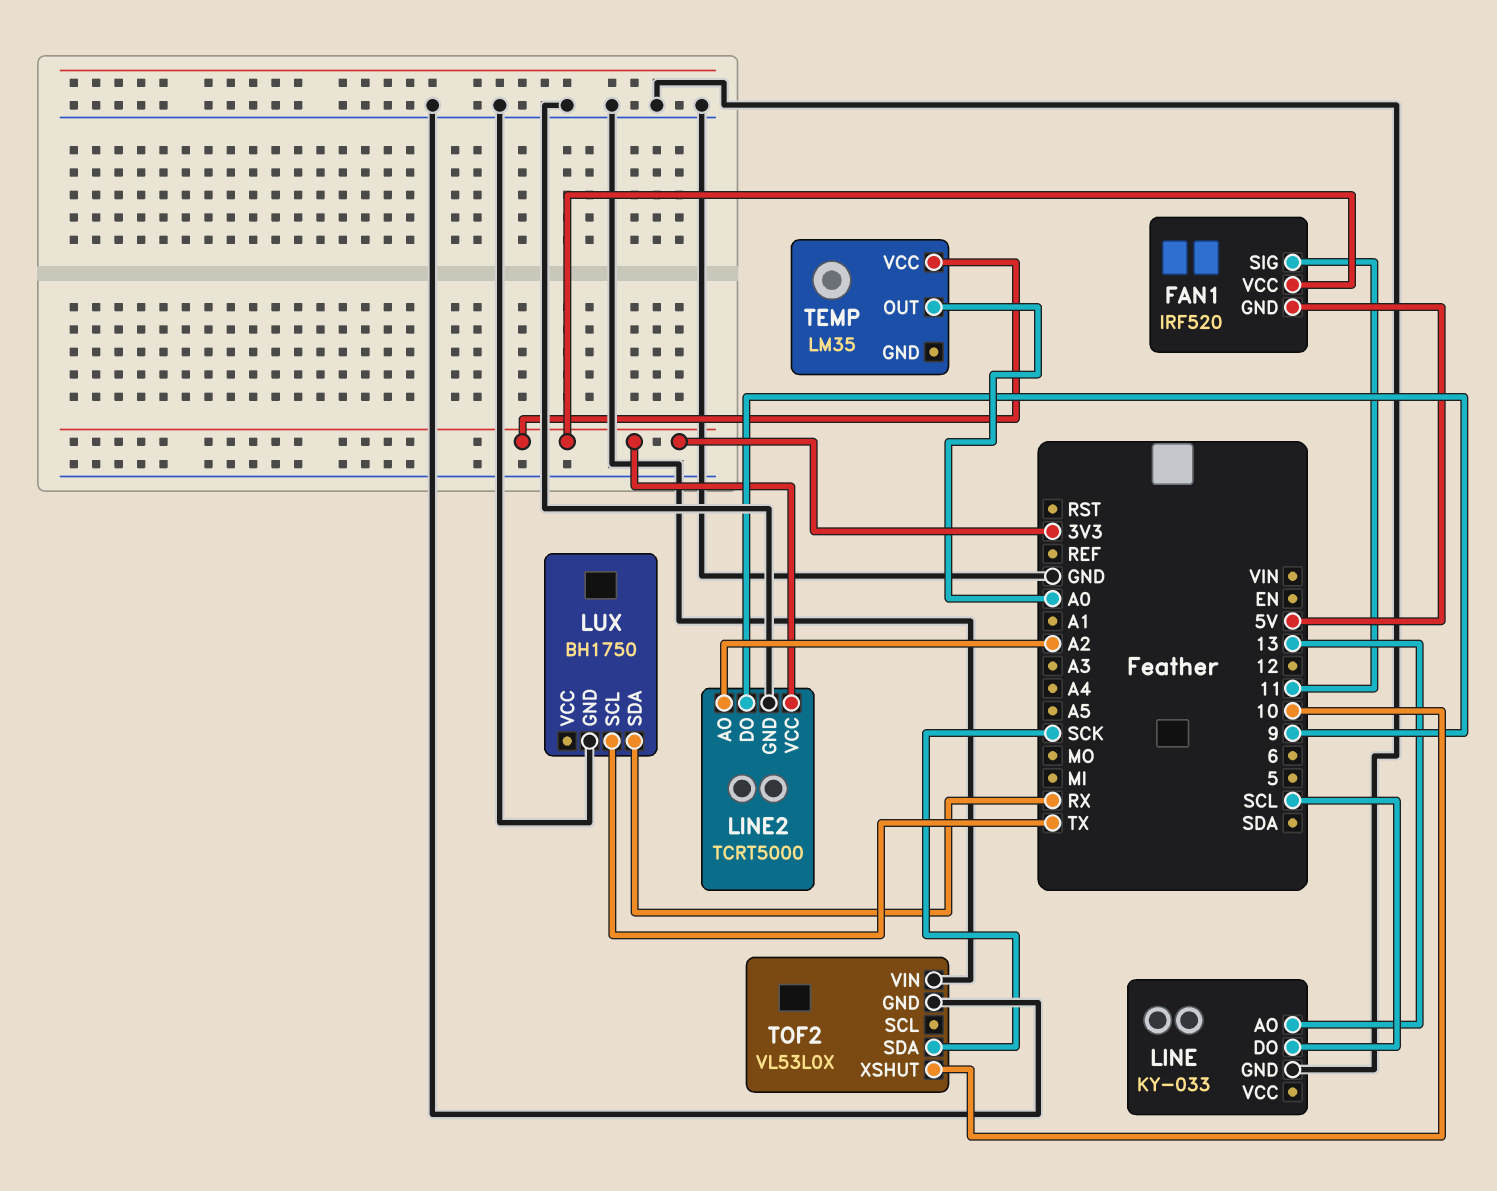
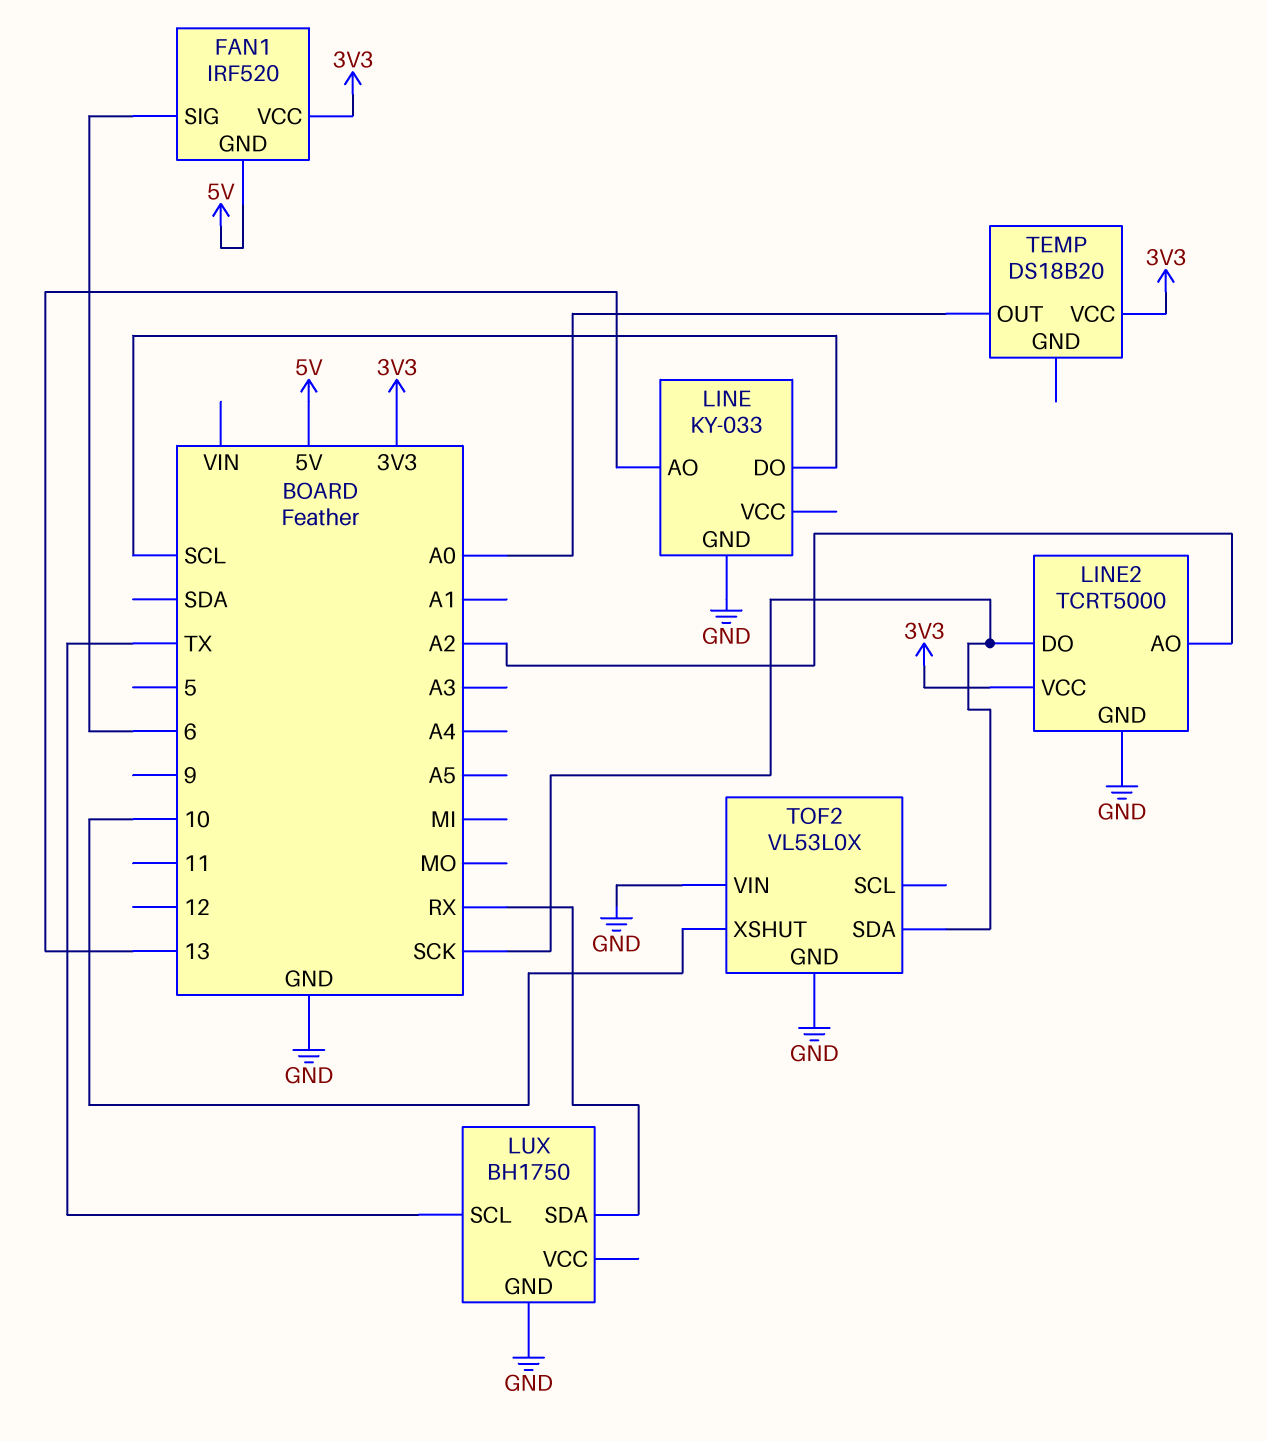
FAN1 pin SIG: 11 -> 6
LINE2 pin DO: 9 -> SCK
TEMP: LM35 -> DS18B20

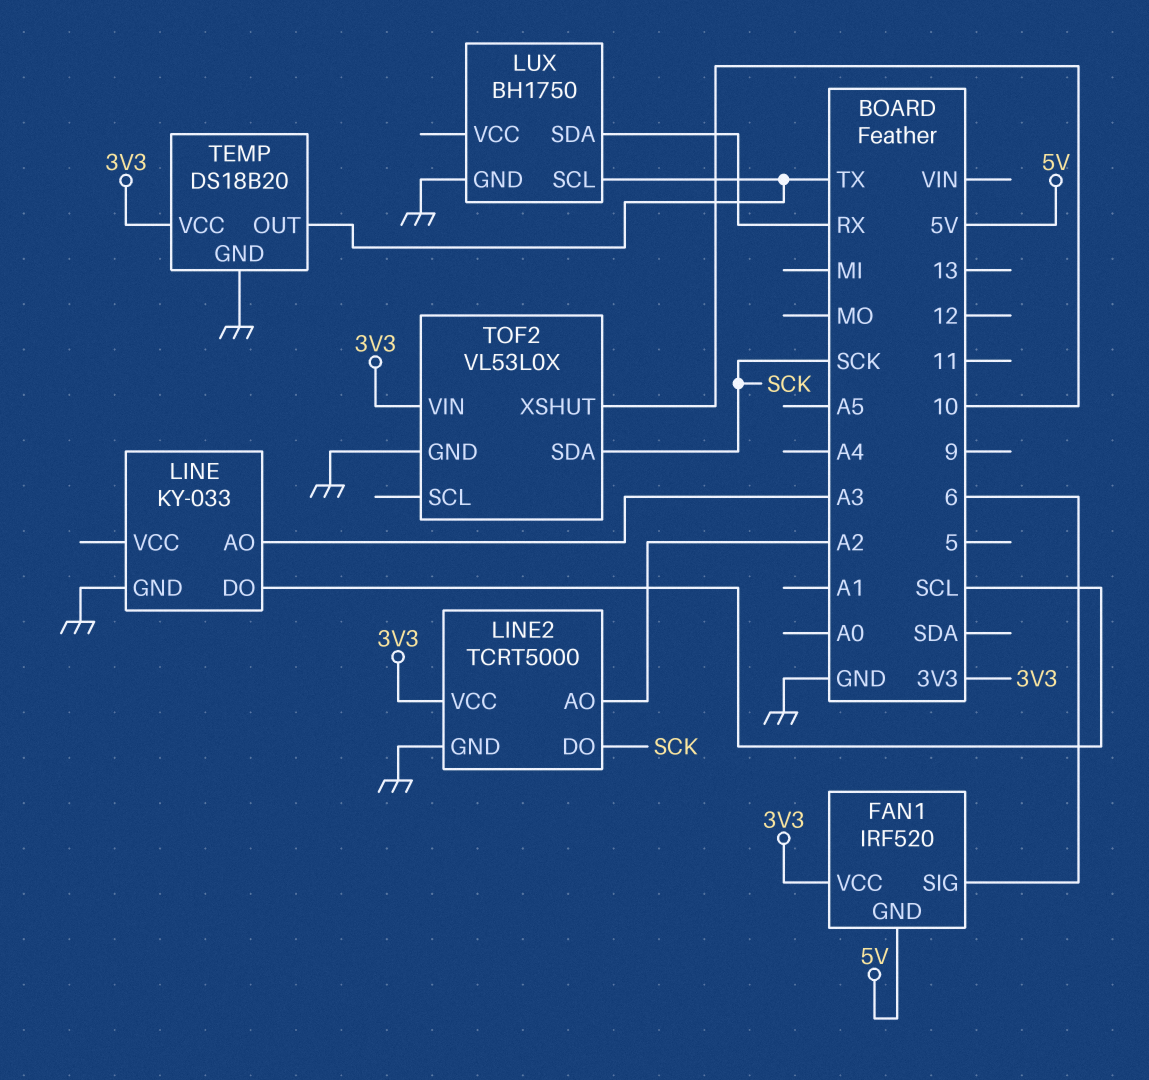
LINE pin AO: 13 -> A3
TEMP pin GND: none -> GND
TEMP pin OUT: A0 -> TX
TOF2 pin VIN: GND -> 3V3

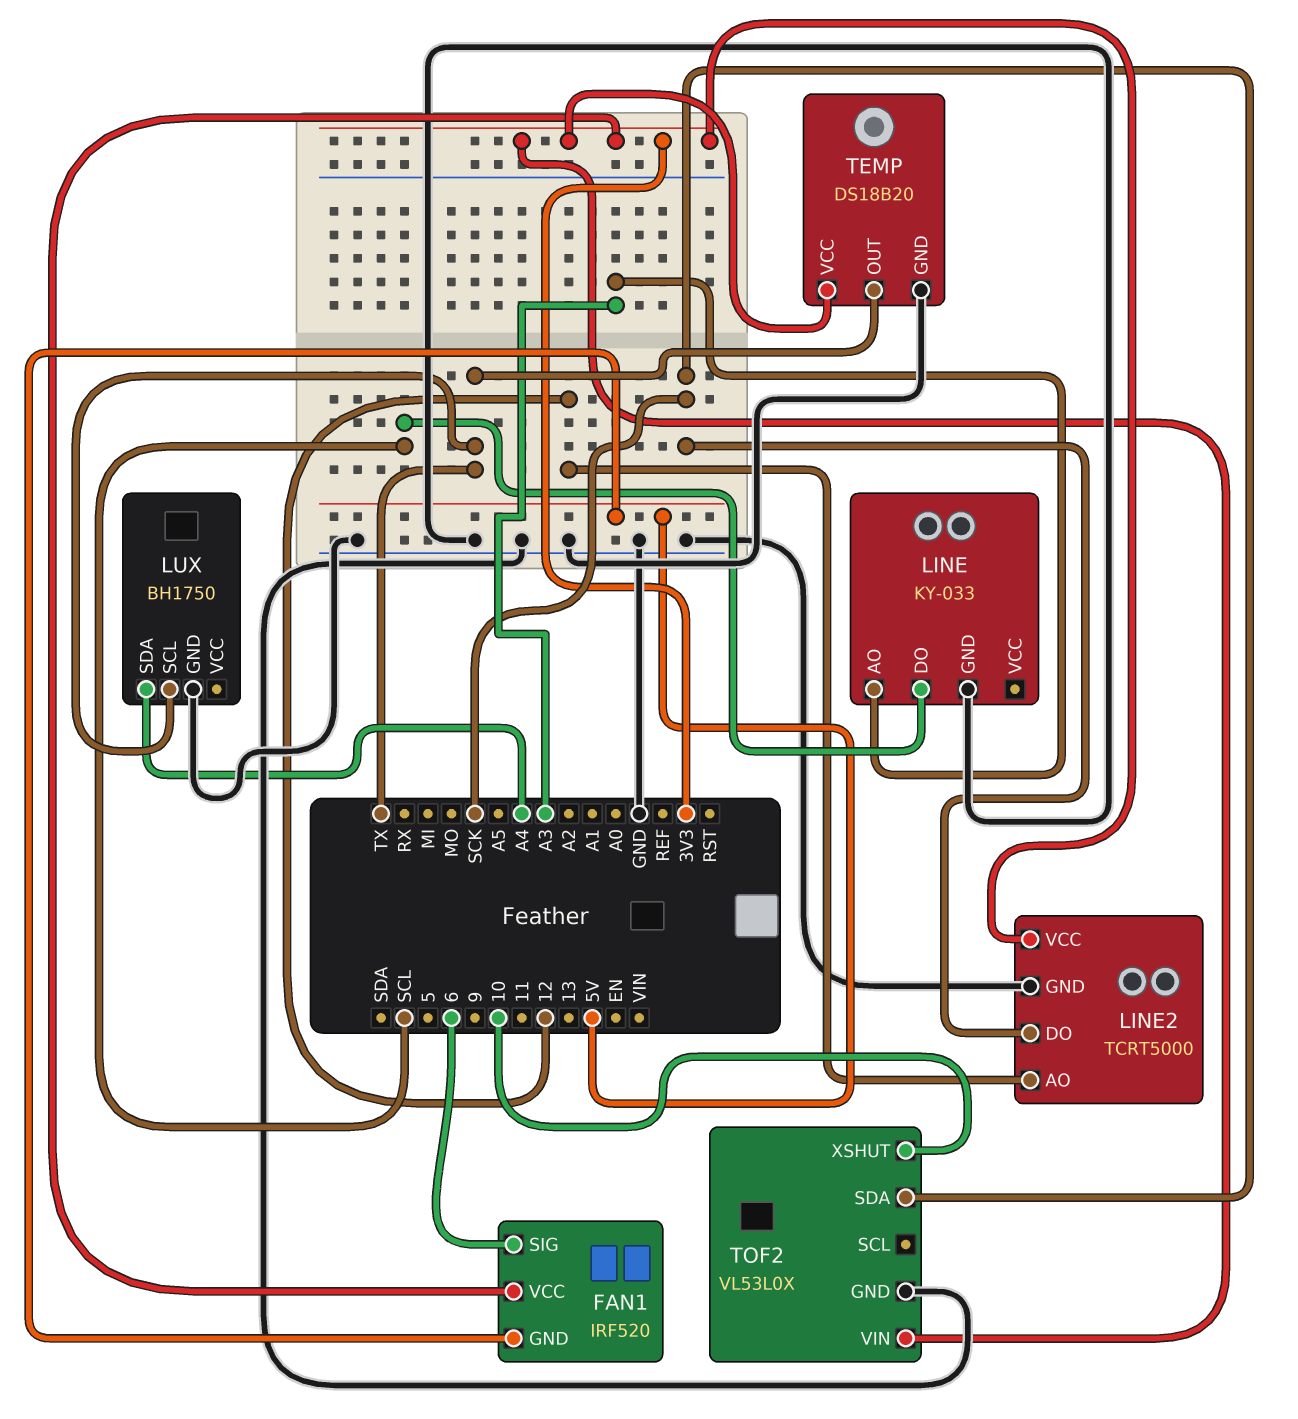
LINE2 pin AO: A2 -> 12
LUX pin SDA: RX -> A4

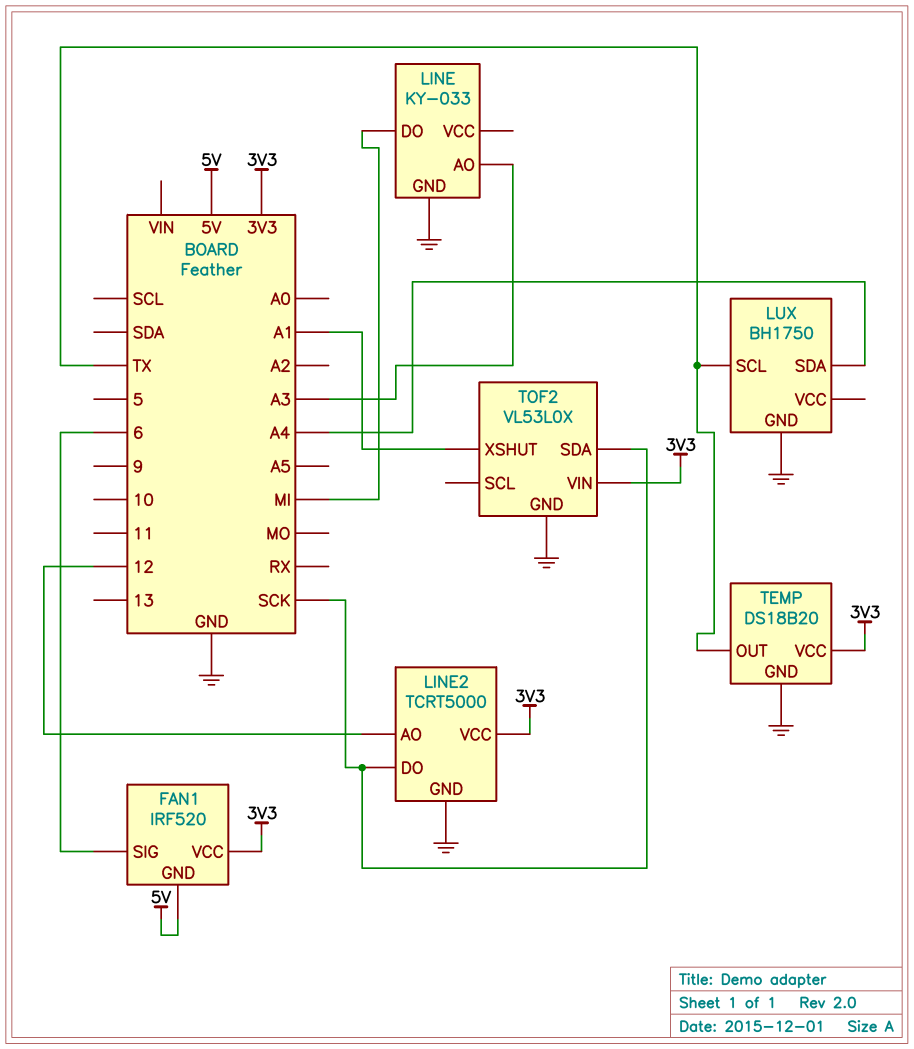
LINE pin DO: SCL -> MI
TOF2 pin XSHUT: 10 -> A1

